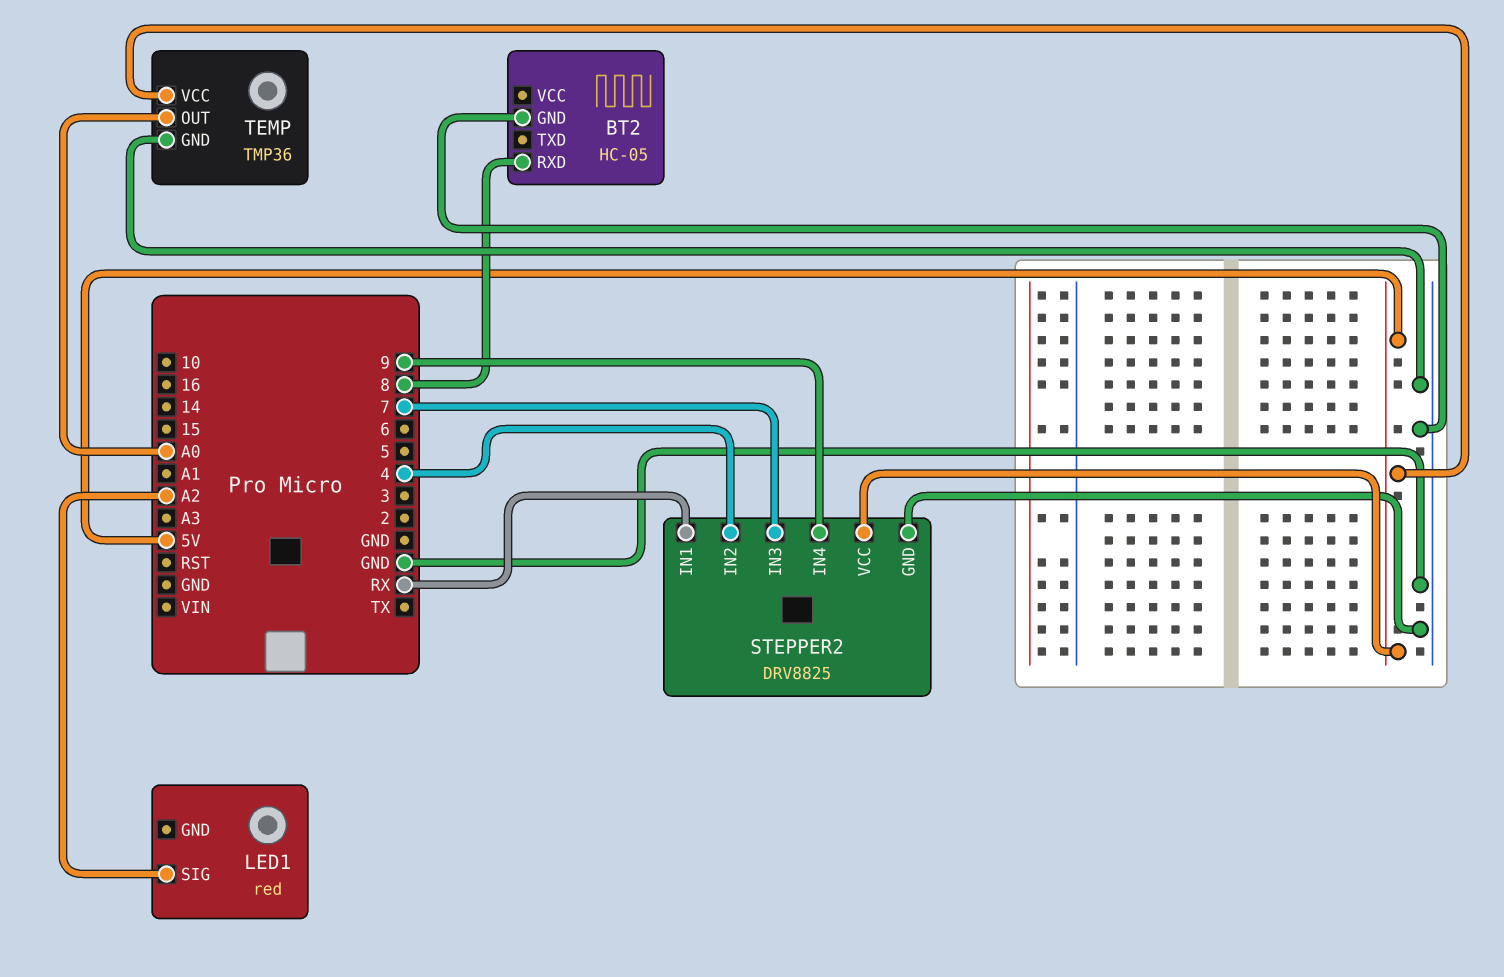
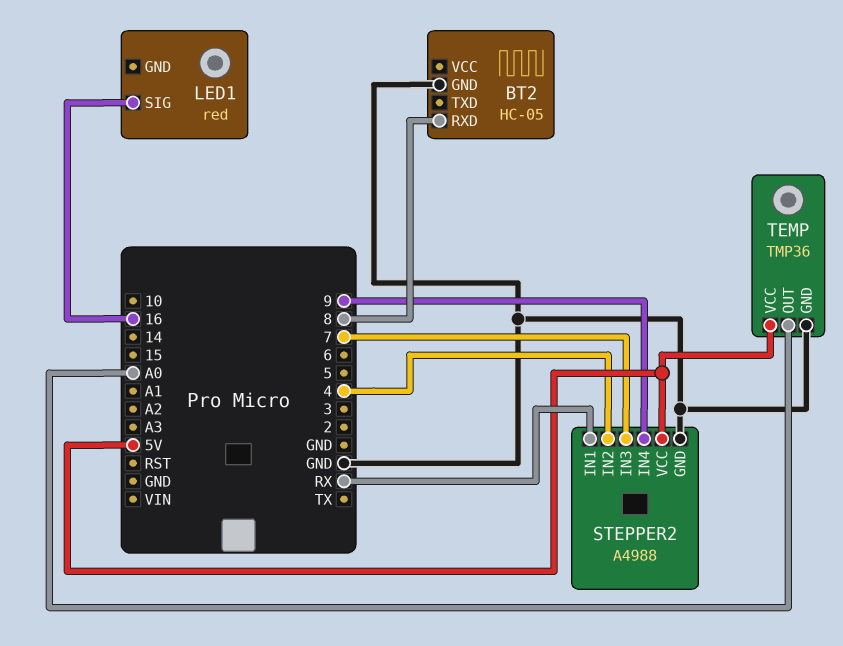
LED1 pin SIG: A2 -> 16
STEPPER2: DRV8825 -> A4988

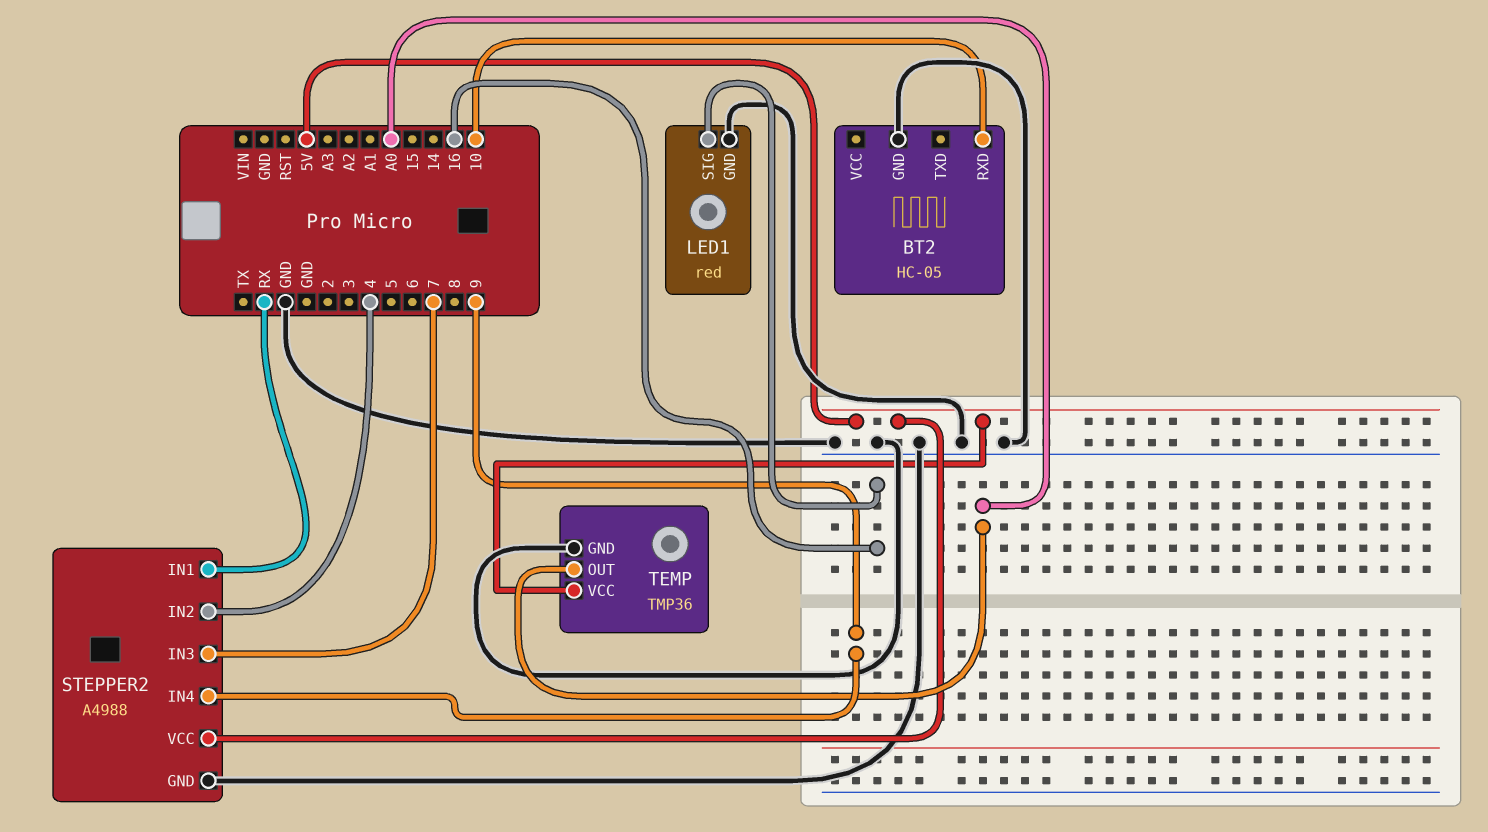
BT2 pin RXD: 8 -> 10
LED1 pin GND: none -> GND

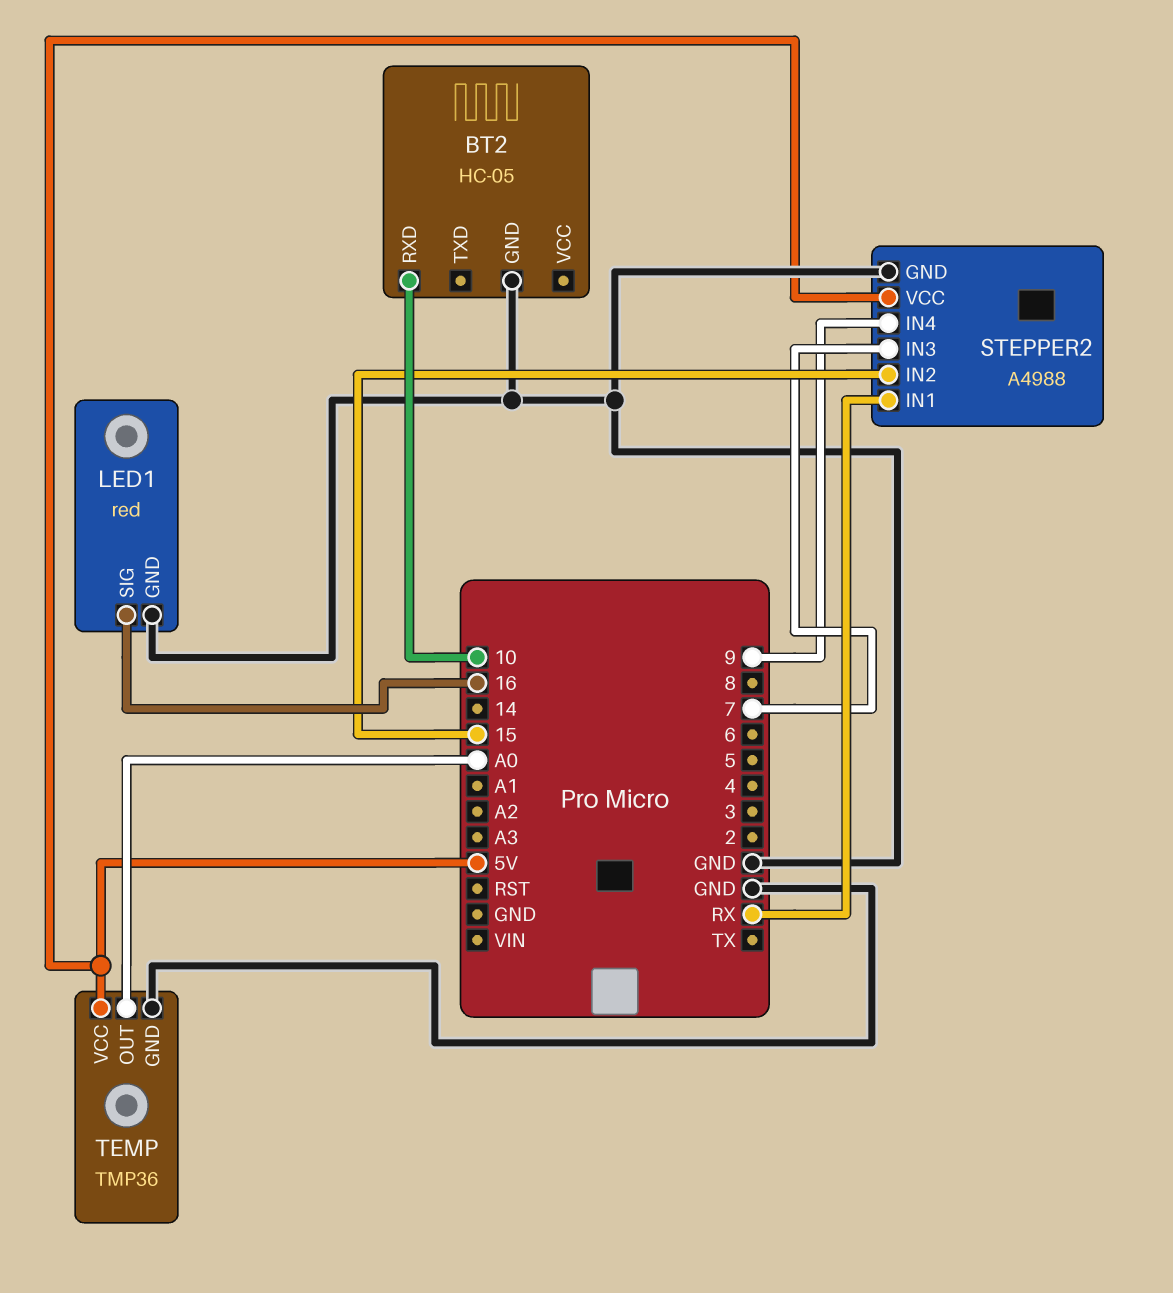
STEPPER2 pin IN2: 4 -> 15

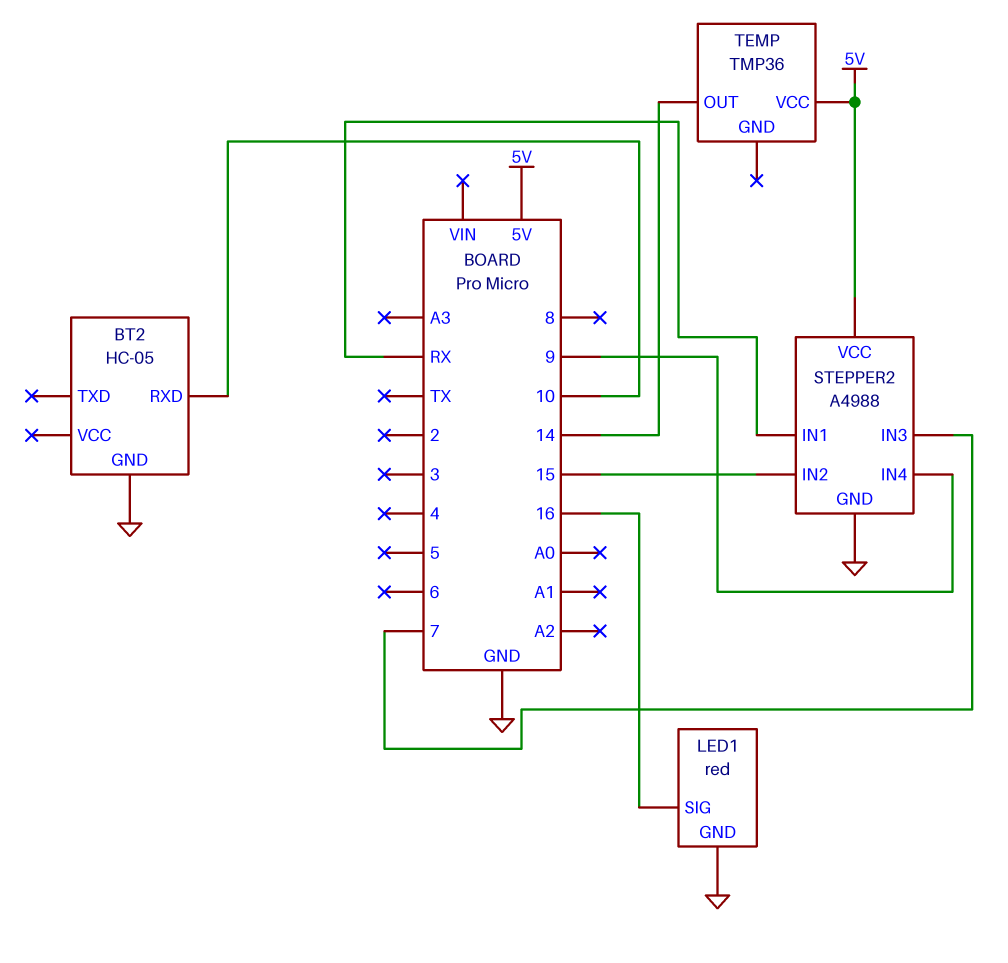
TEMP pin GND: GND -> none
TEMP pin OUT: A0 -> 14

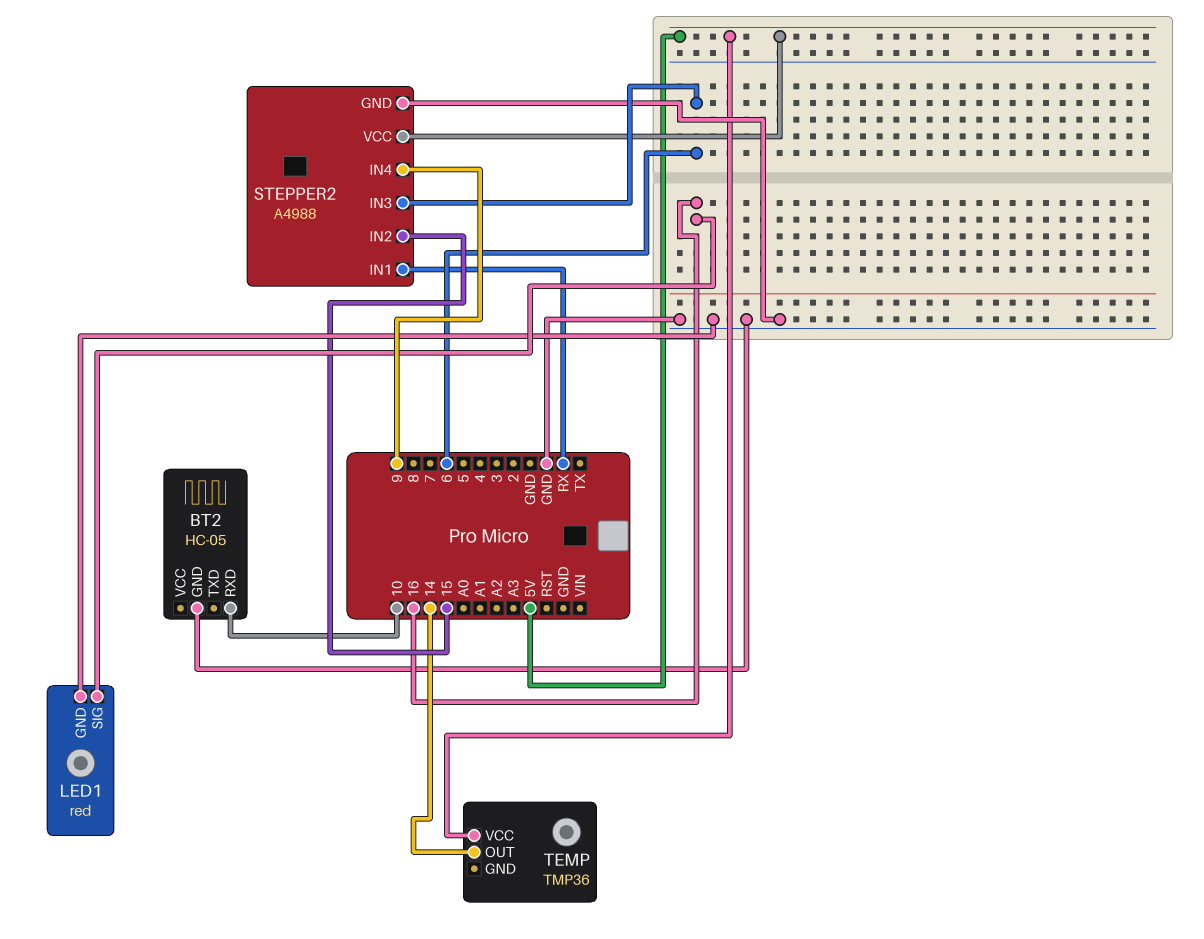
STEPPER2 pin IN3: 7 -> 6

